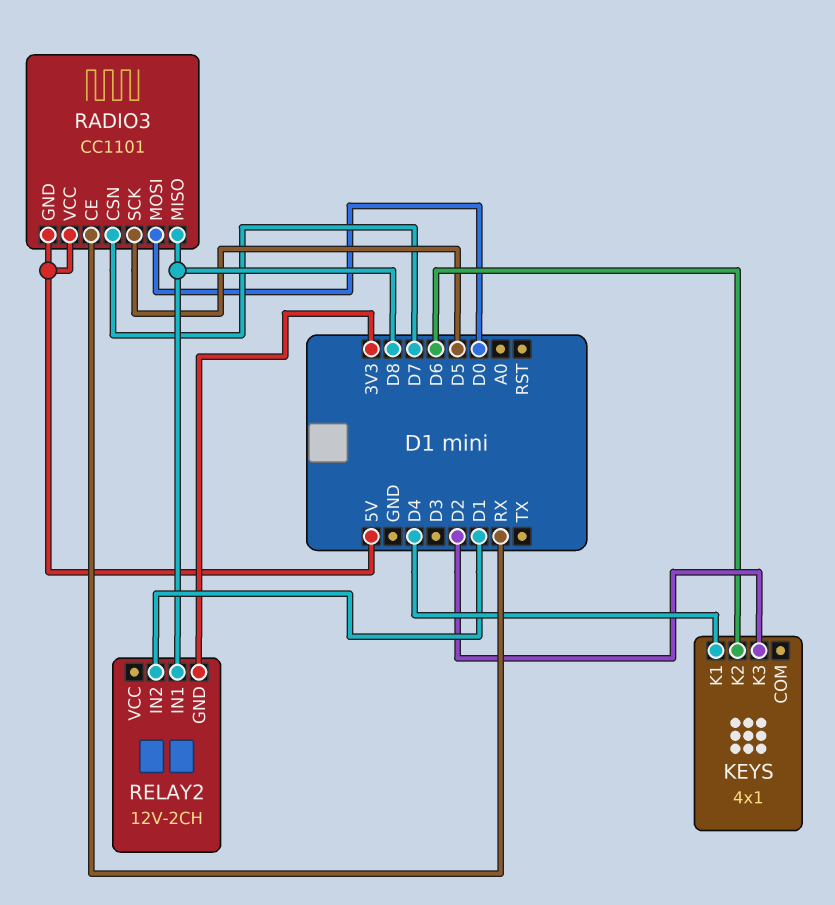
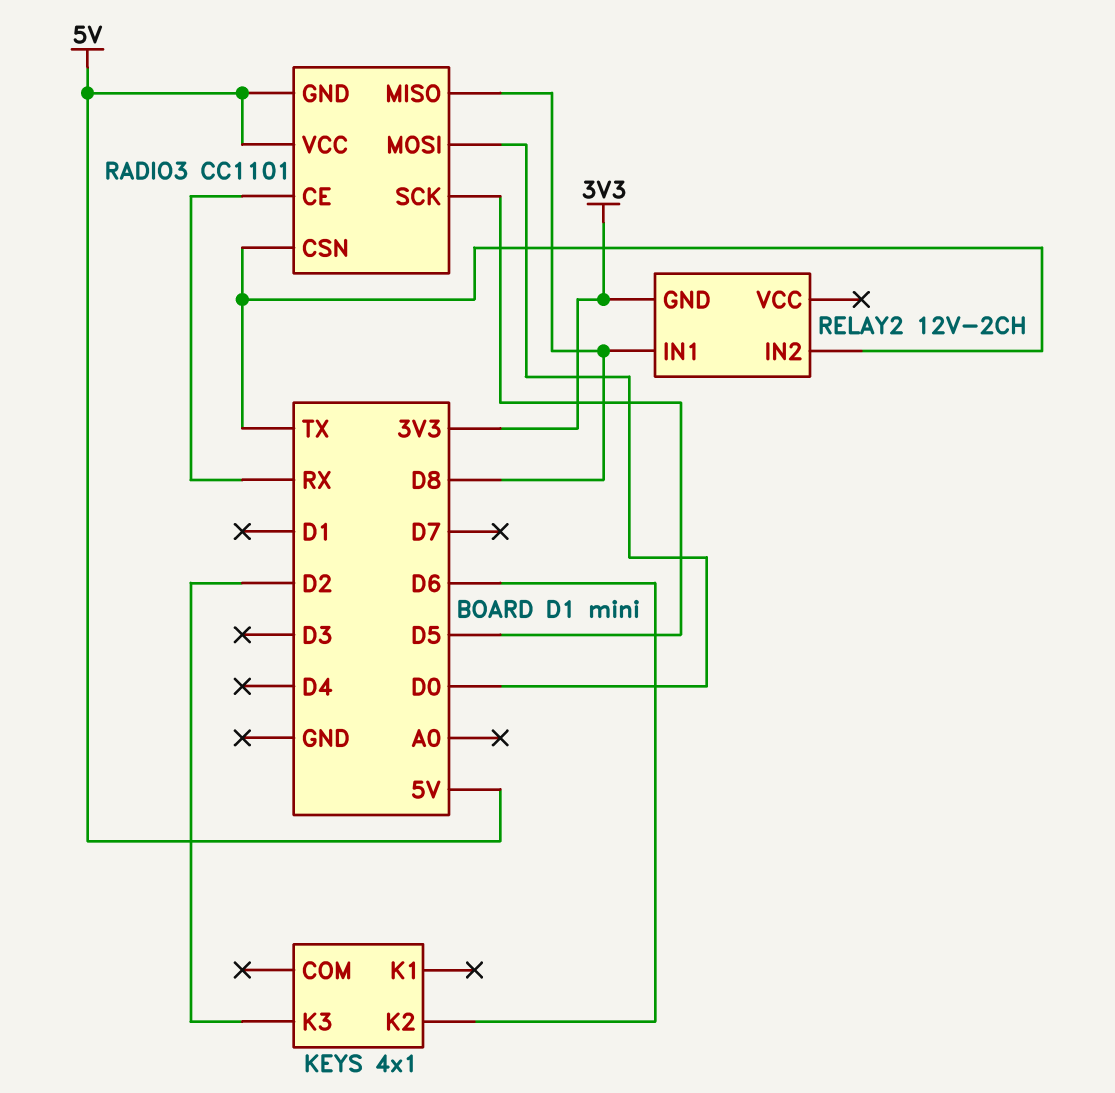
KEYS pin K1: D4 -> none
RADIO3 pin CSN: D7 -> TX
RELAY2 pin IN2: D1 -> TX

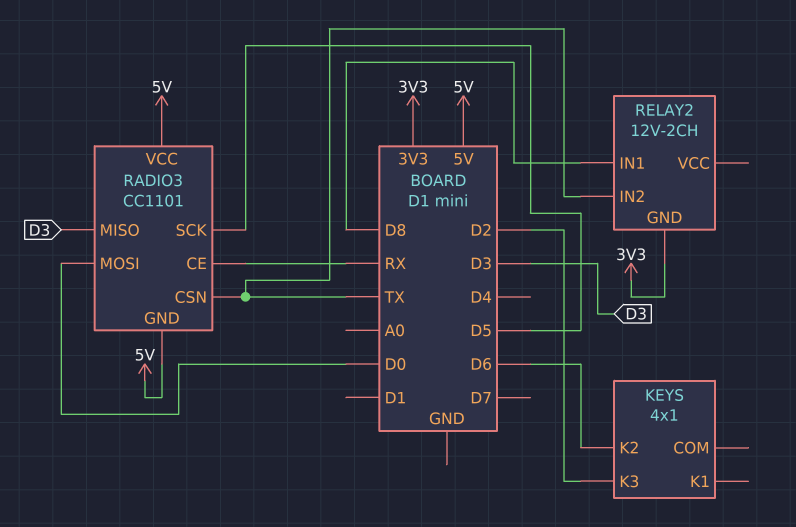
RADIO3 pin MISO: D8 -> D3

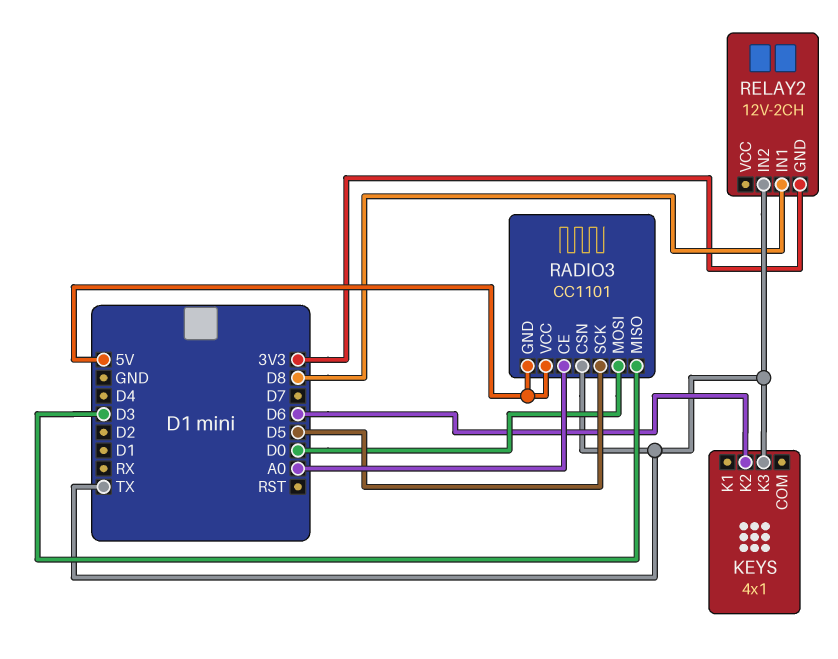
KEYS pin K3: D2 -> TX
RADIO3 pin CE: RX -> A0

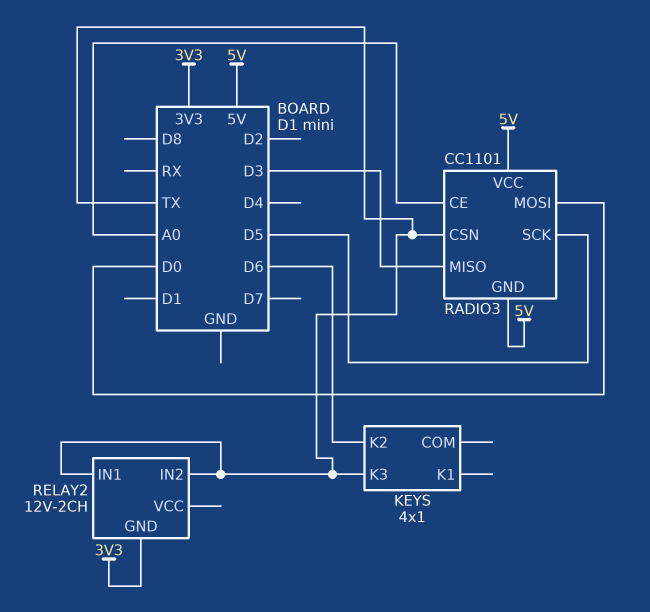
RELAY2 pin IN1: D8 -> TX

